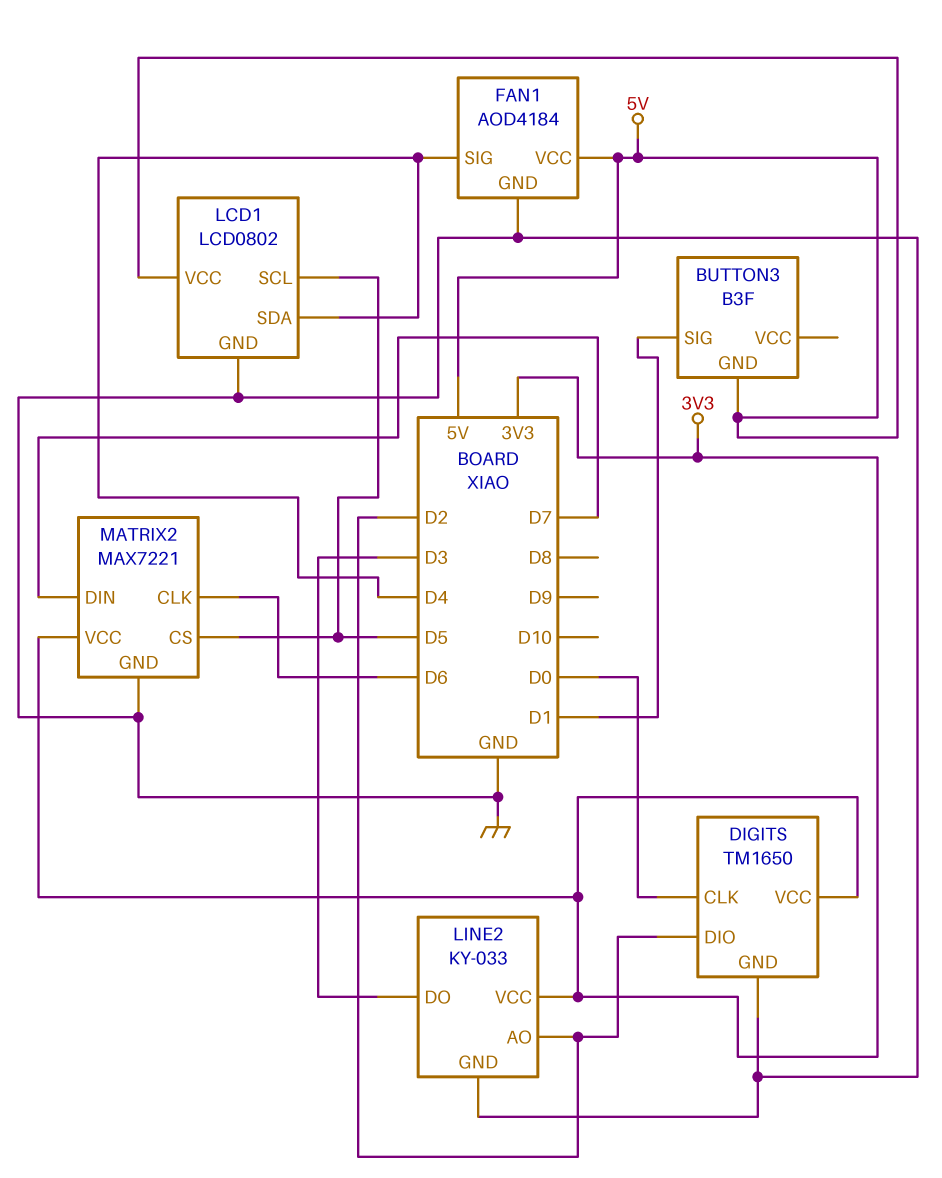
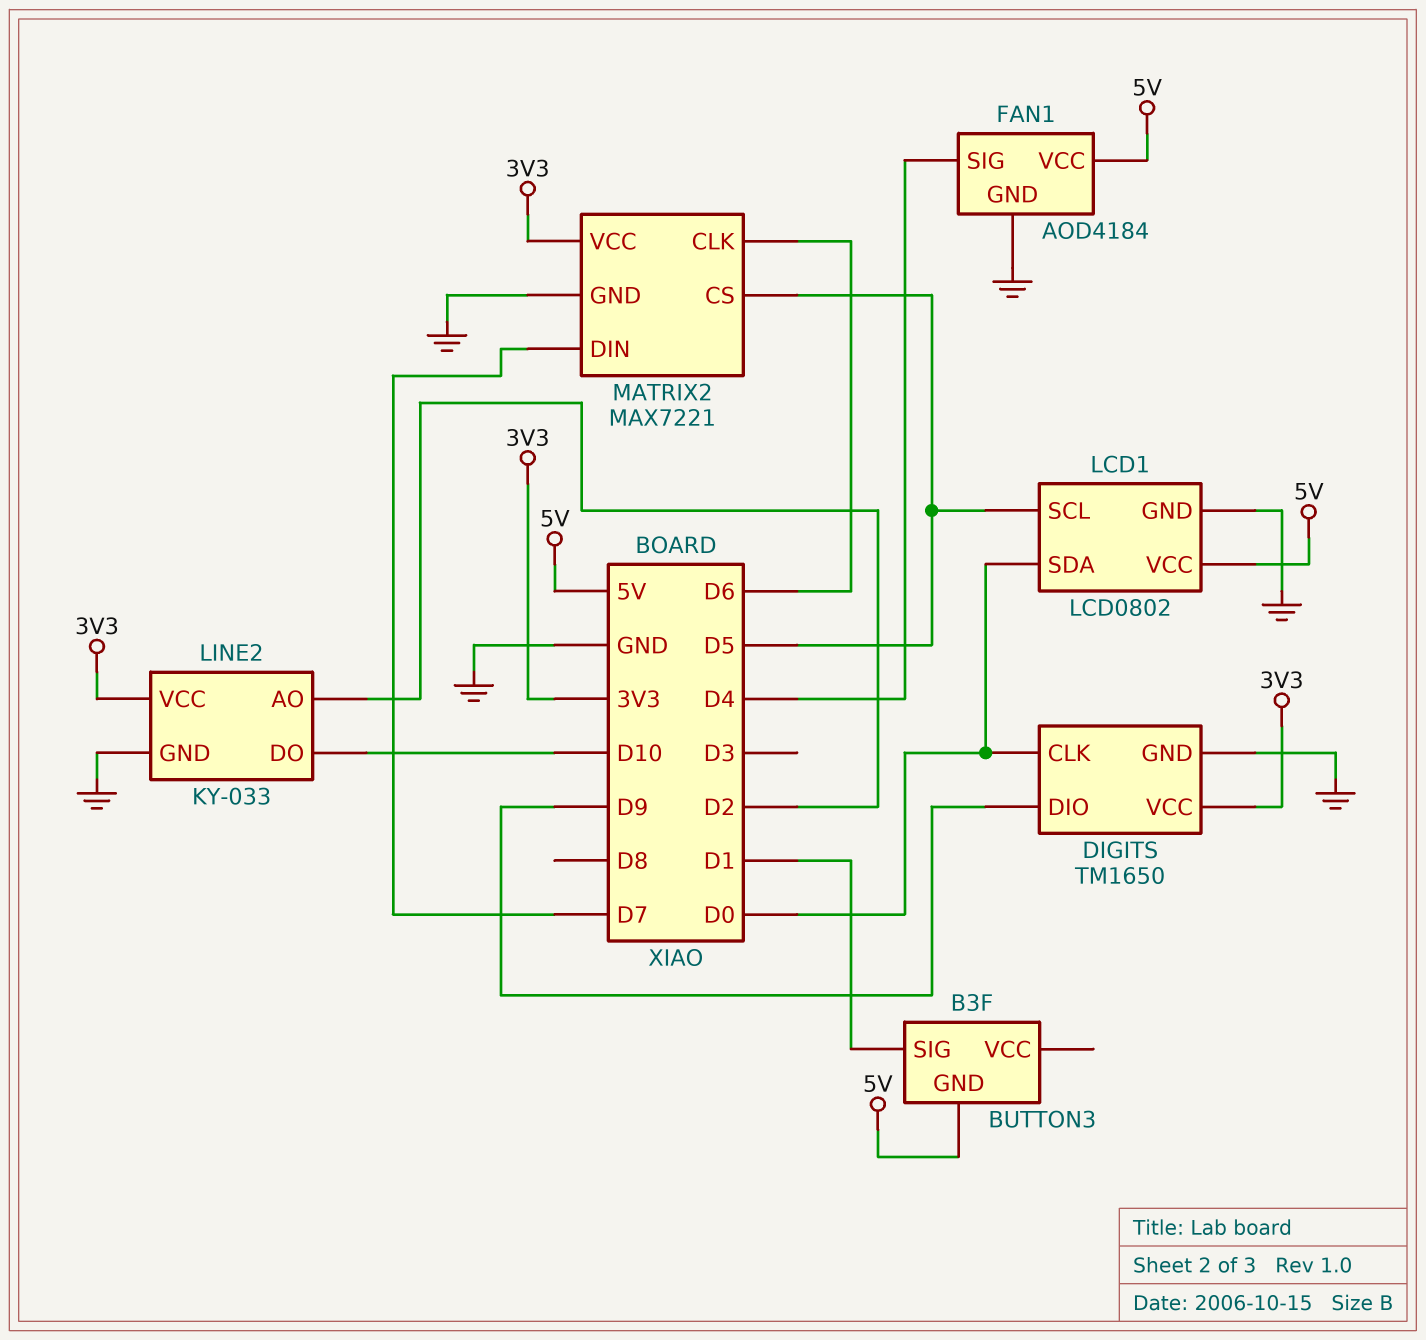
DIGITS pin DIO: D2 -> D9
LCD1 pin SDA: D4 -> D0
LINE2 pin DO: D3 -> D10

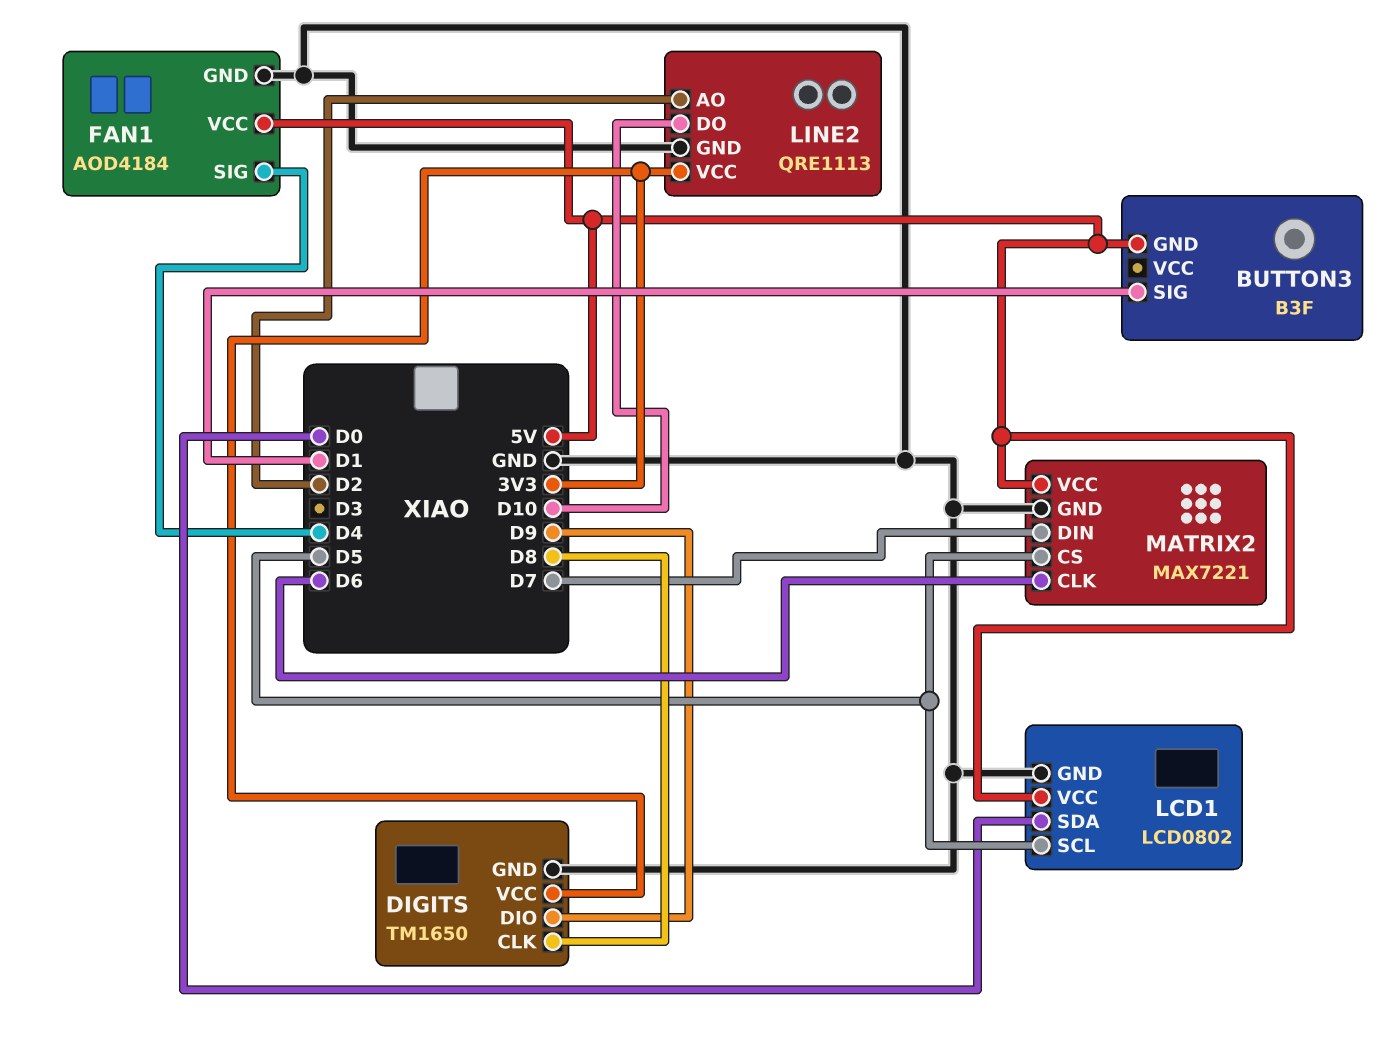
DIGITS pin CLK: D0 -> D8
LINE2: KY-033 -> QRE1113
MATRIX2 pin VCC: 3V3 -> 5V

